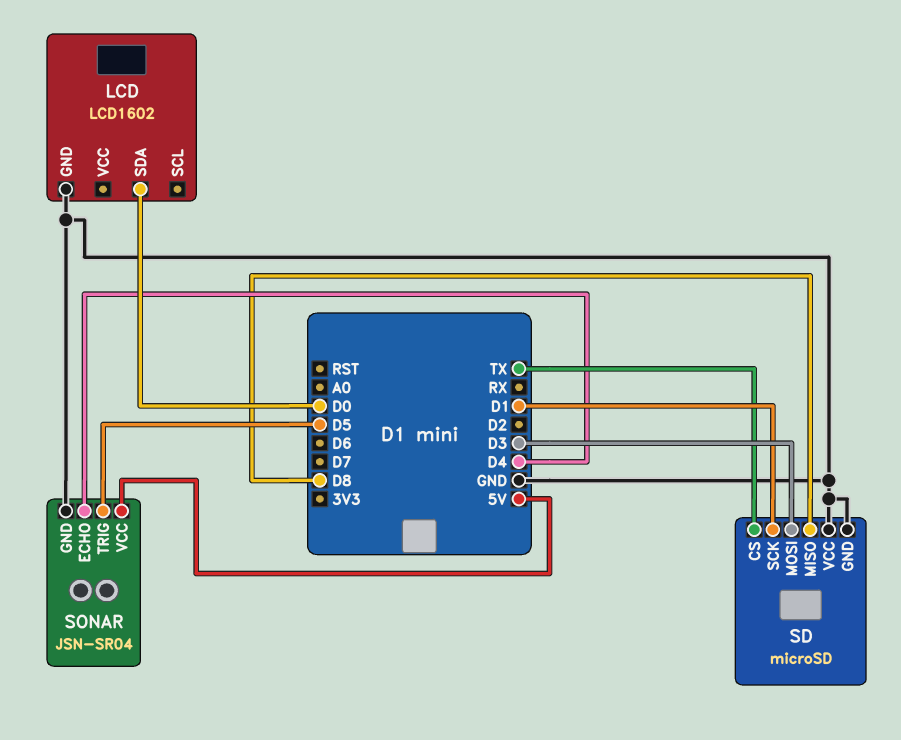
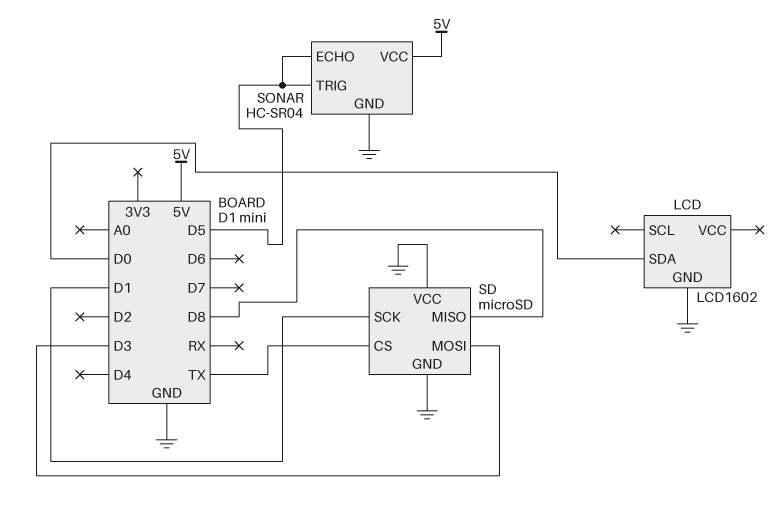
SONAR: JSN-SR04 -> HC-SR04
SONAR pin ECHO: D4 -> D5

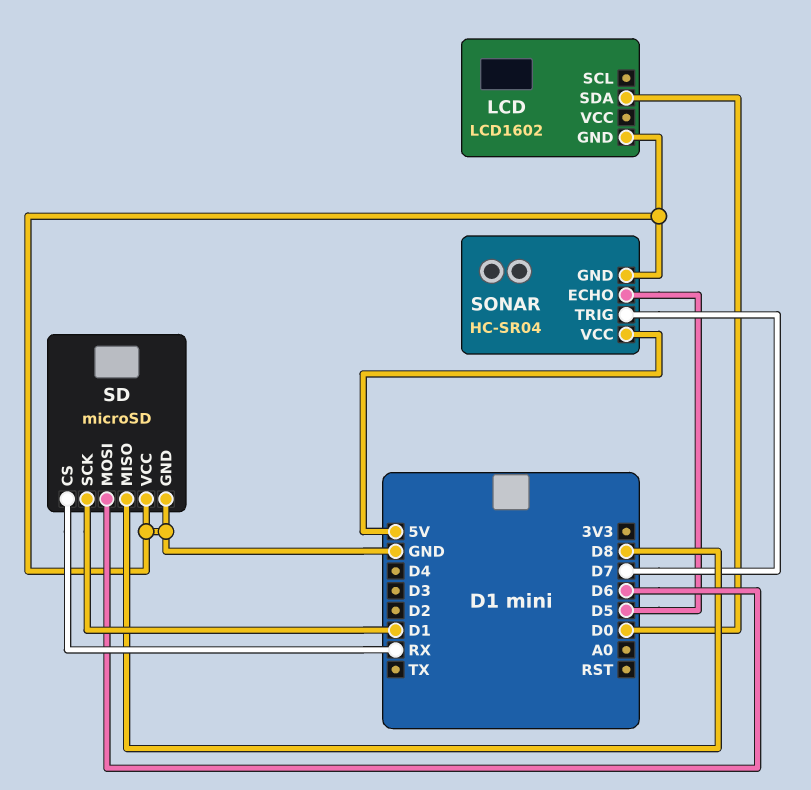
SD pin CS: TX -> RX
SD pin MOSI: D3 -> D6
SONAR pin TRIG: D5 -> D7

